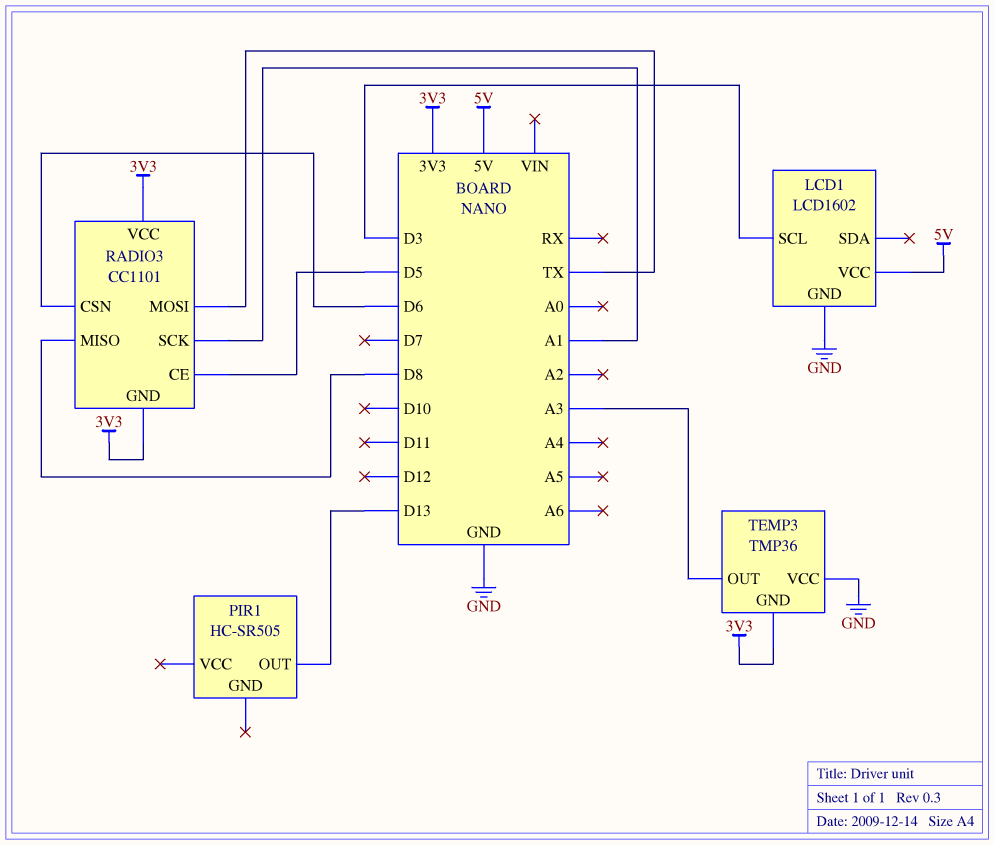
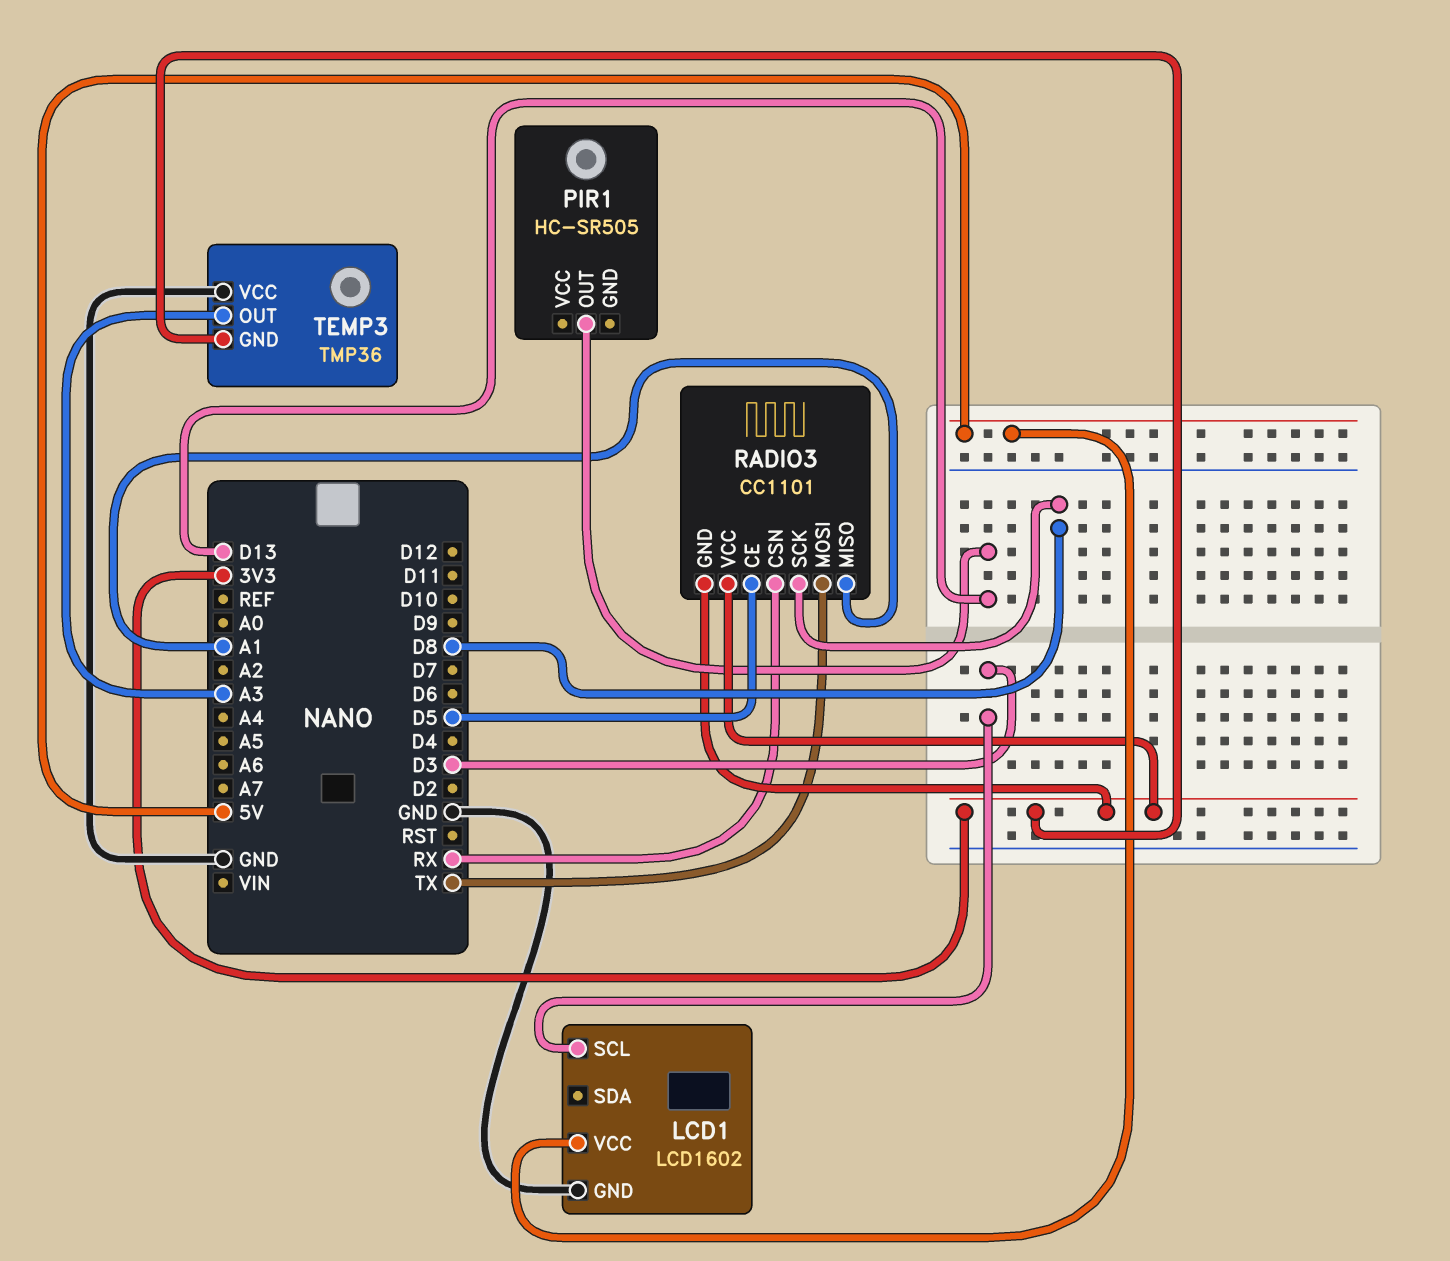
RADIO3 pin CSN: D6 -> RX
RADIO3 pin MISO: D8 -> A1
RADIO3 pin SCK: A1 -> D8

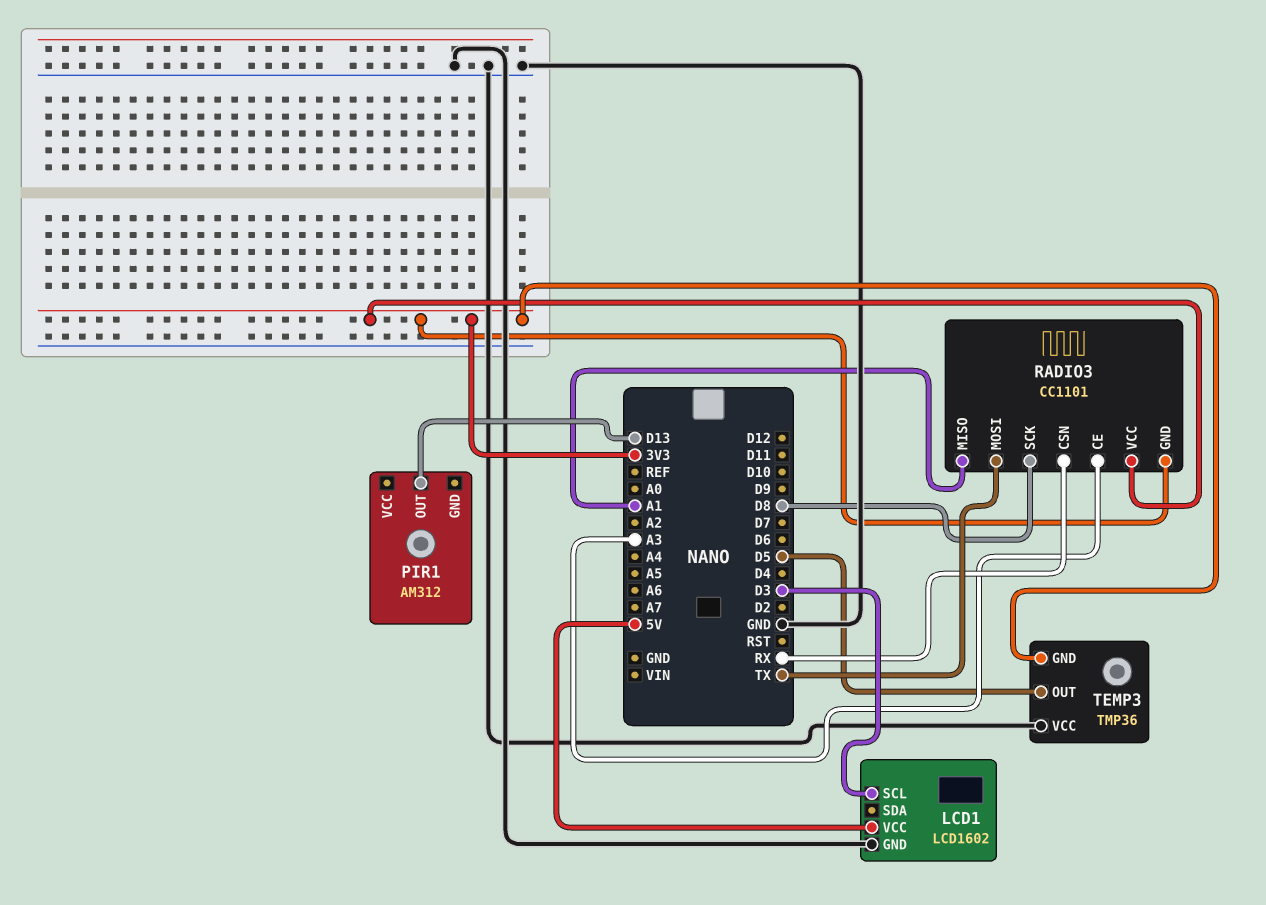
PIR1: HC-SR505 -> AM312
RADIO3 pin CE: D5 -> A3
TEMP3 pin OUT: A3 -> D5

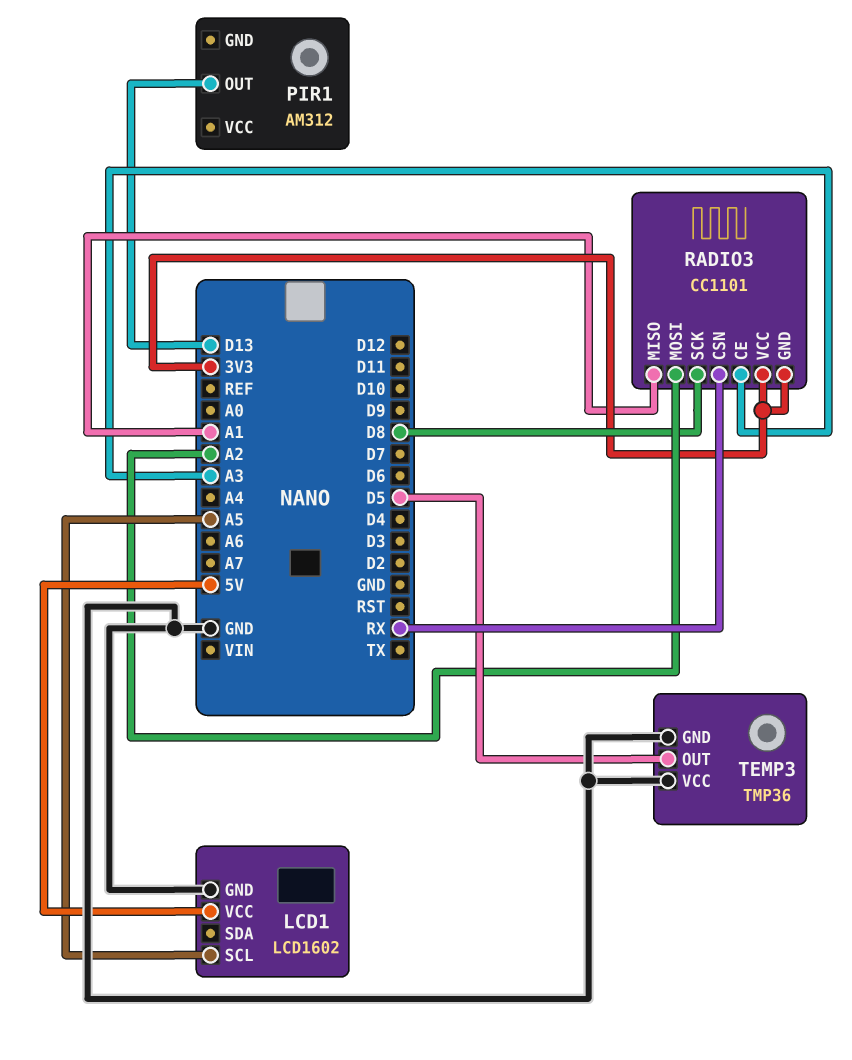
LCD1 pin SCL: D3 -> A5
RADIO3 pin MOSI: TX -> A2
TEMP3 pin GND: 3V3 -> GND

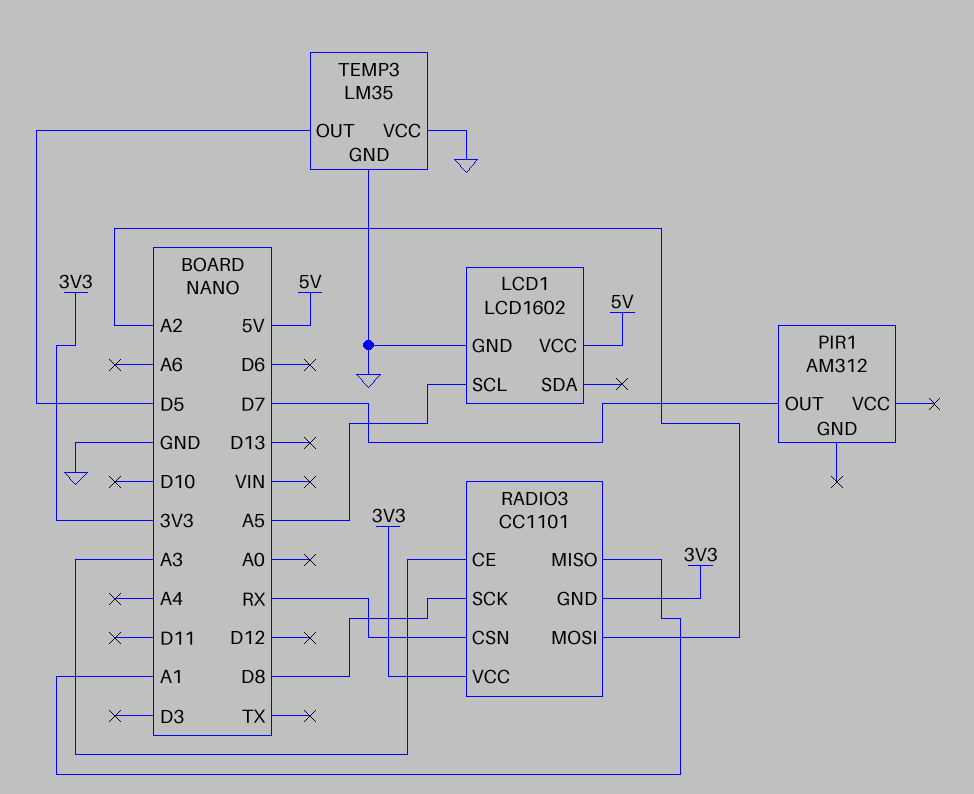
PIR1 pin OUT: D13 -> D7
TEMP3: TMP36 -> LM35

